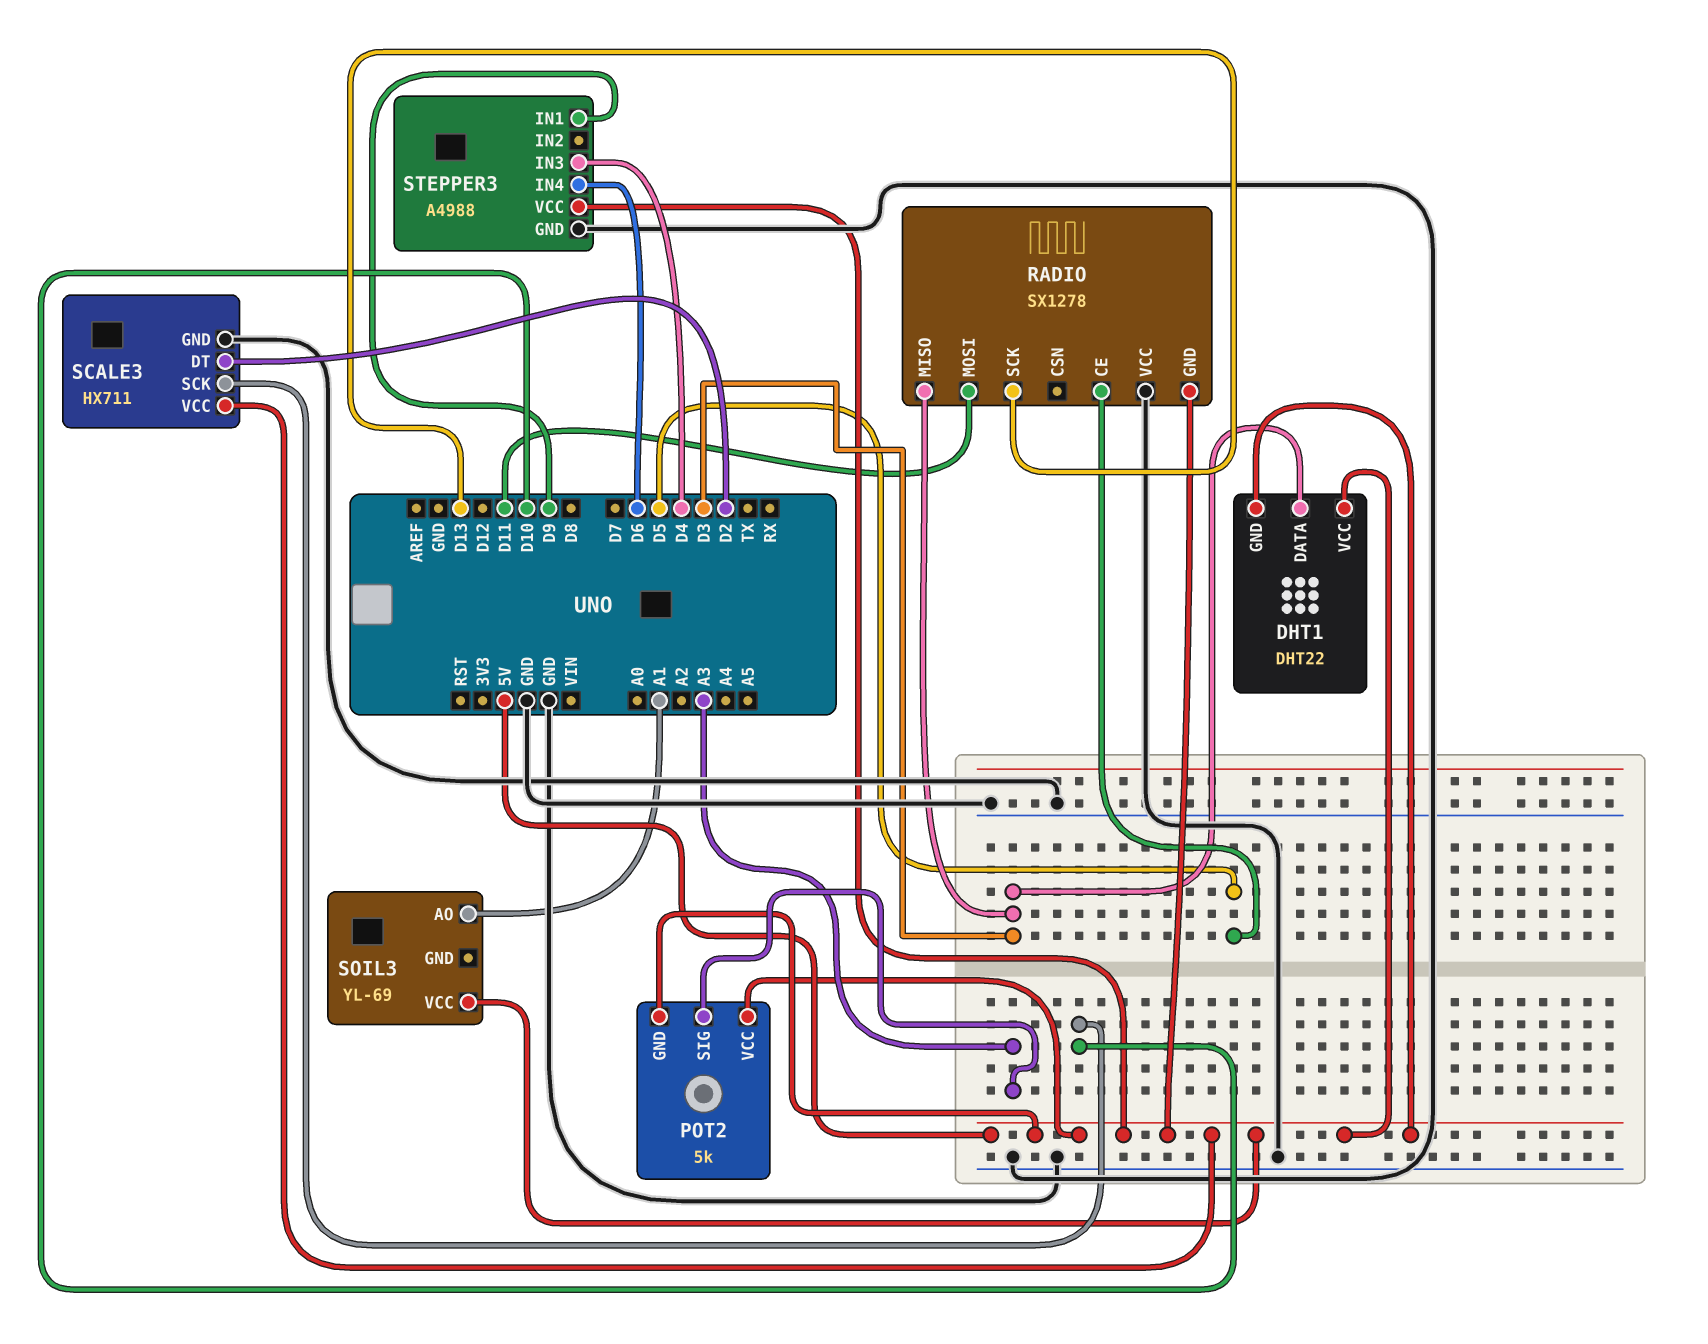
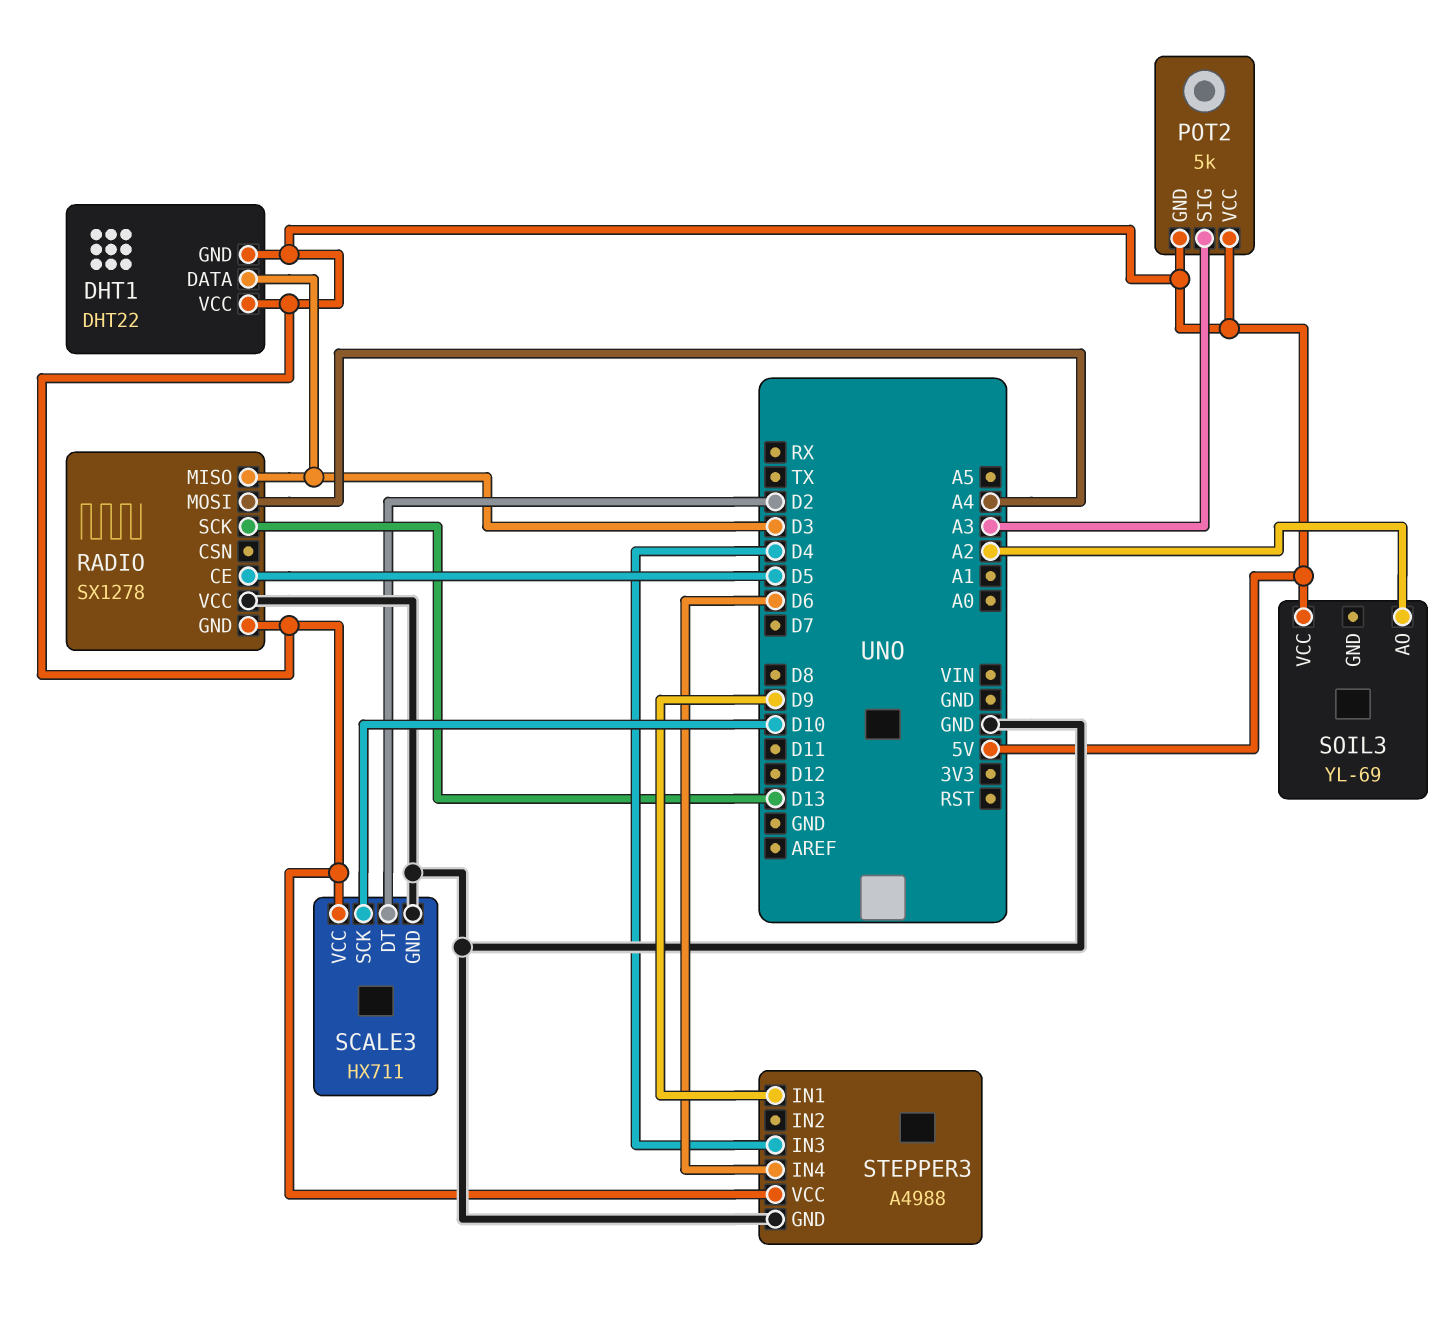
RADIO pin MOSI: D11 -> A4
SOIL3 pin AO: A1 -> A2

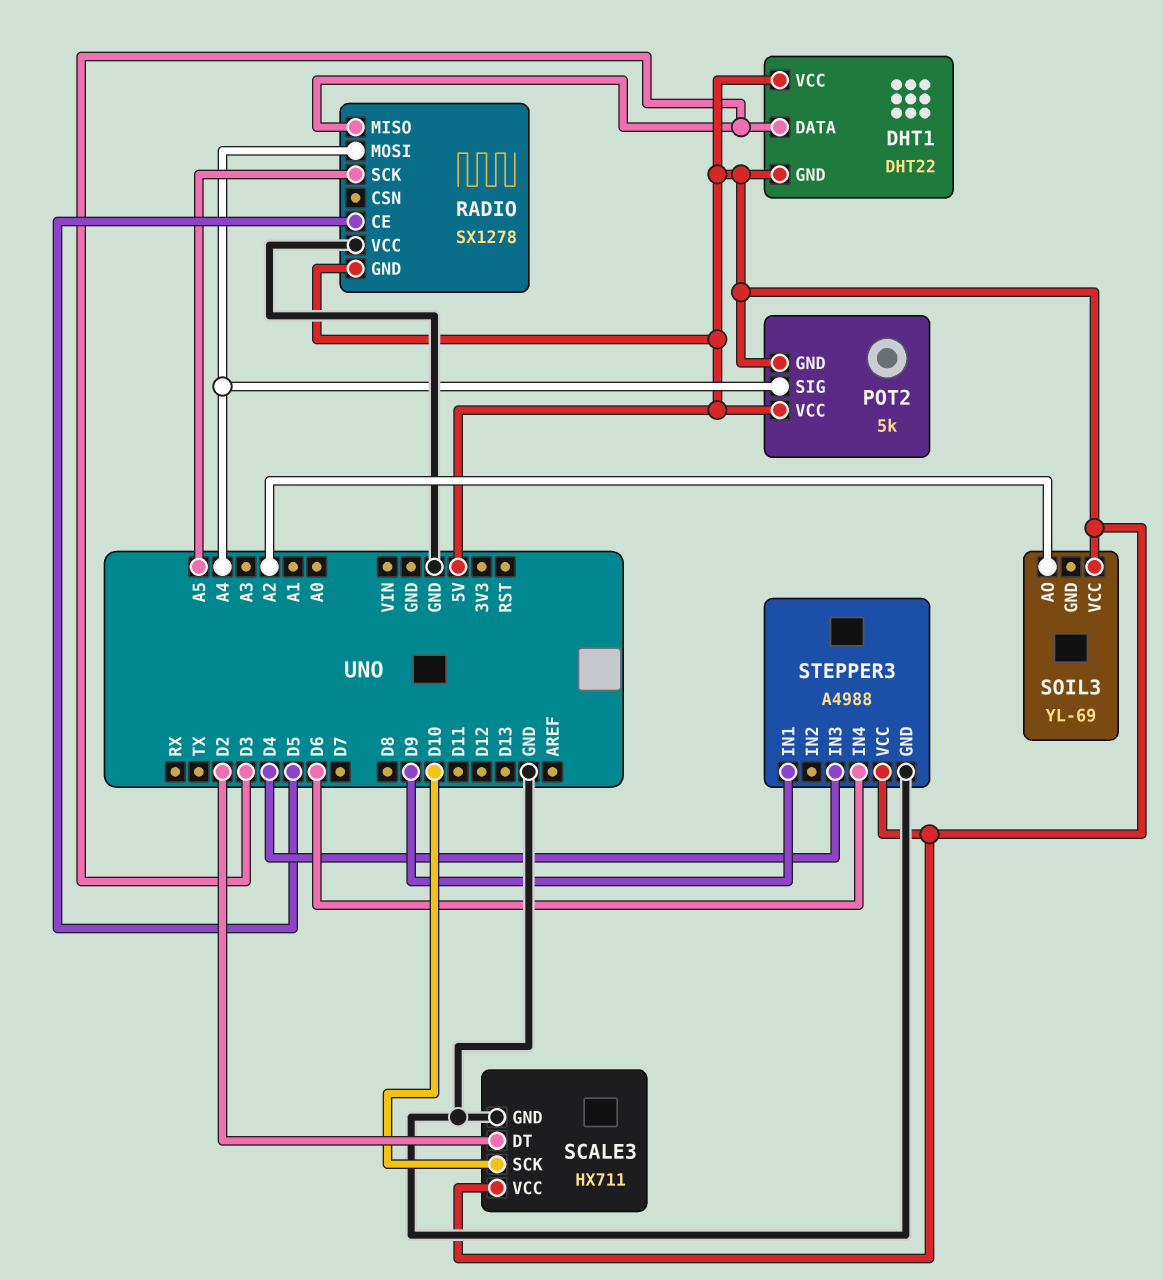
POT2 pin SIG: A3 -> A4
RADIO pin SCK: D13 -> A5

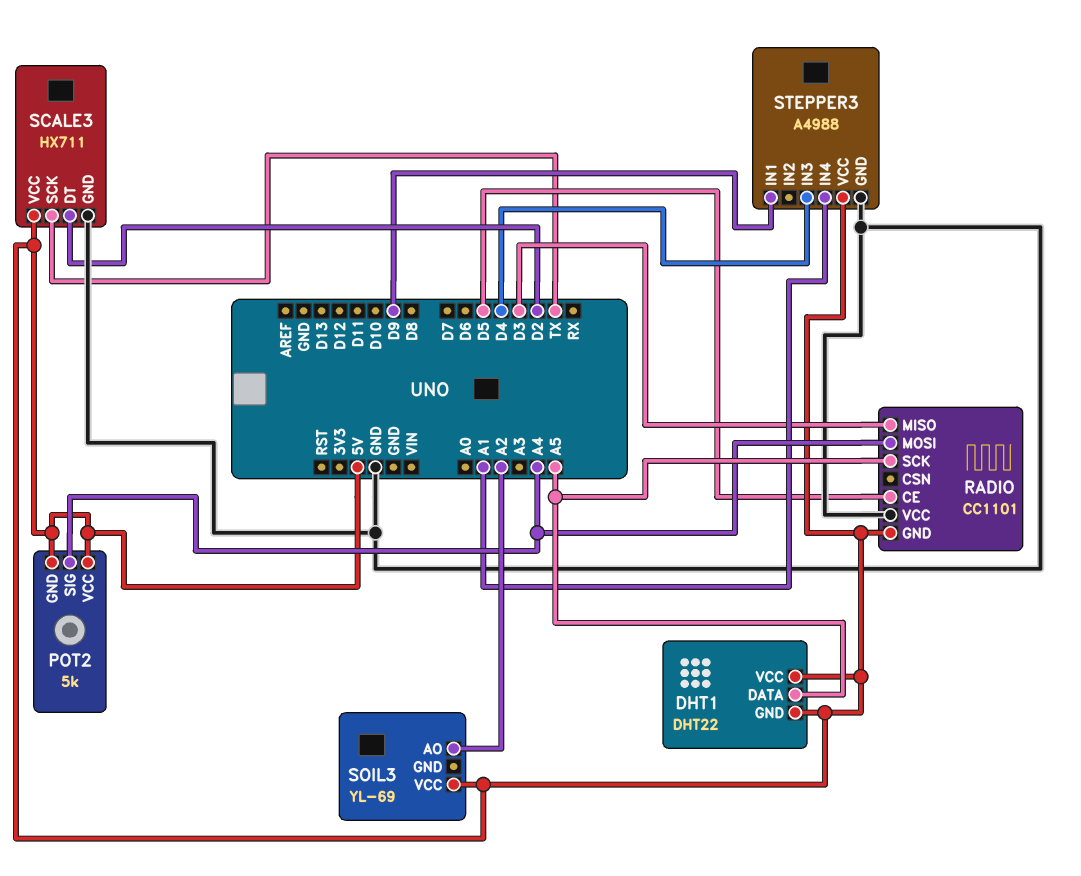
DHT1 pin DATA: D3 -> A5
RADIO: SX1278 -> CC1101
SCALE3 pin SCK: D10 -> TX
STEPPER3 pin IN4: D6 -> A1

